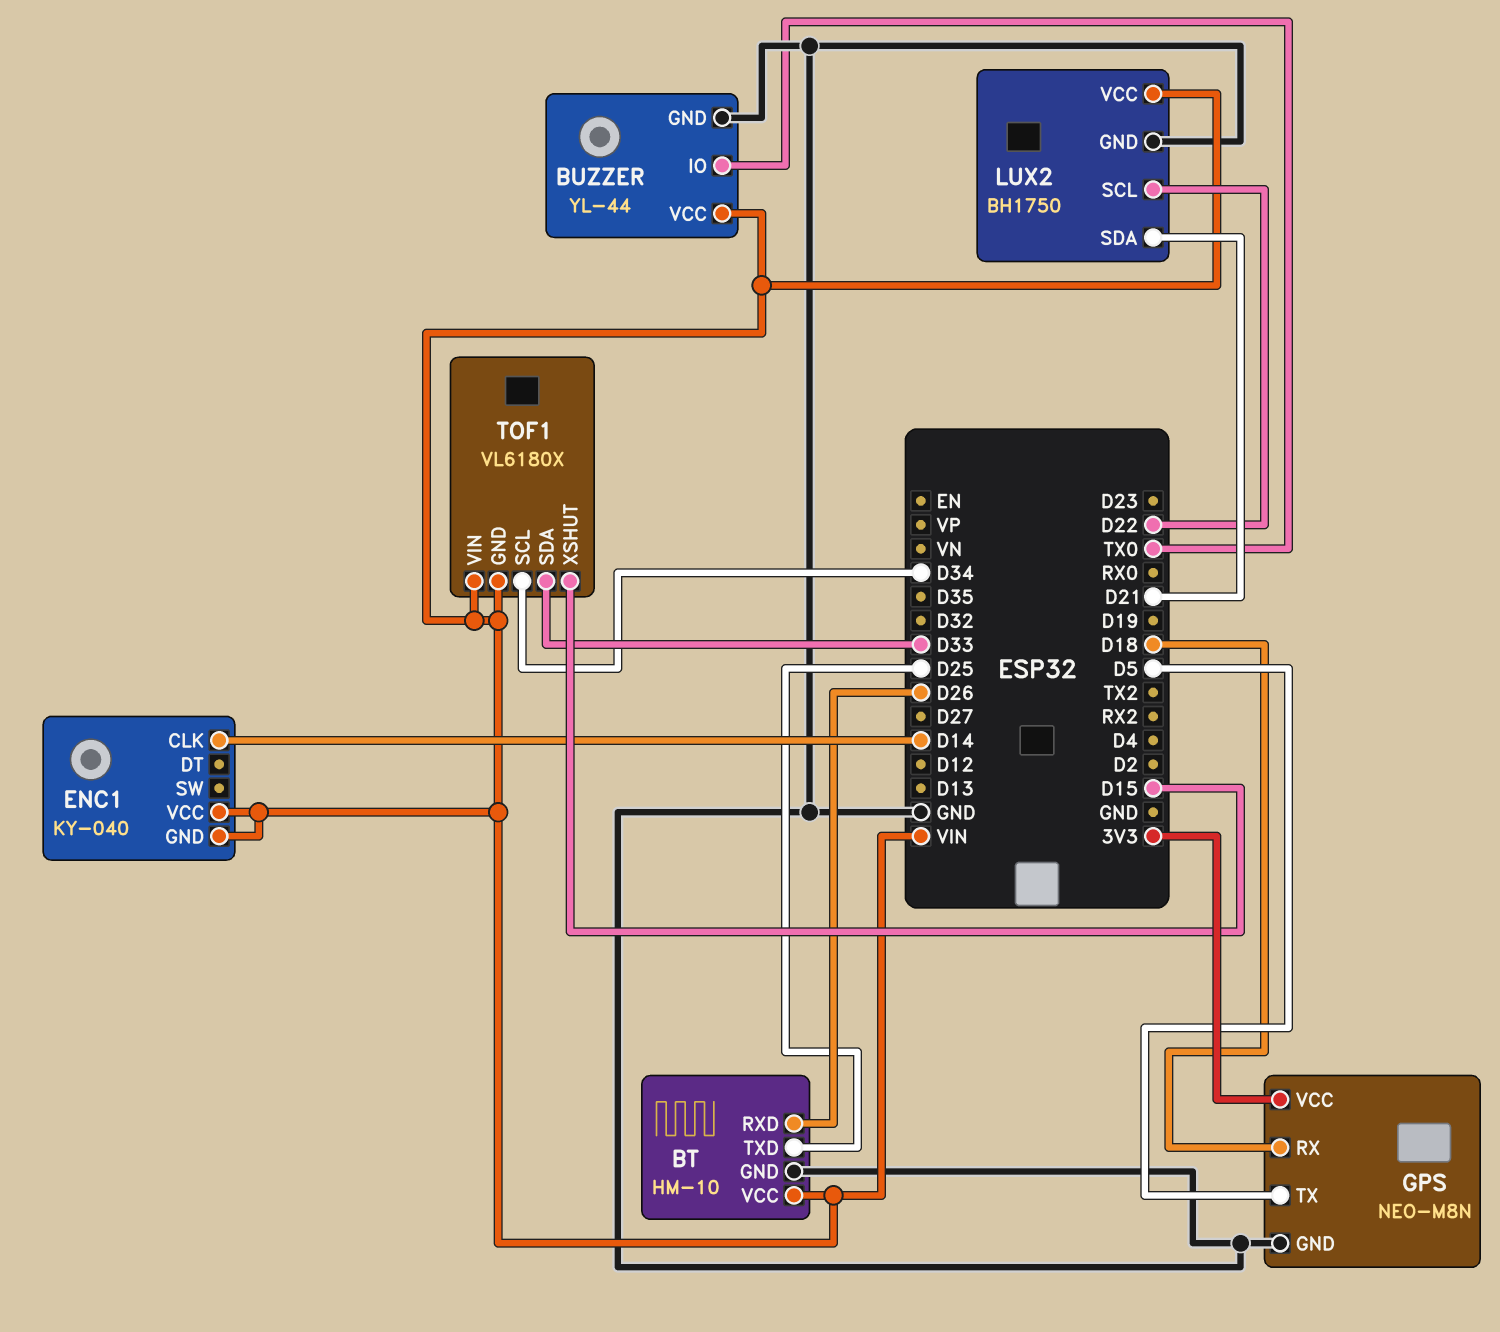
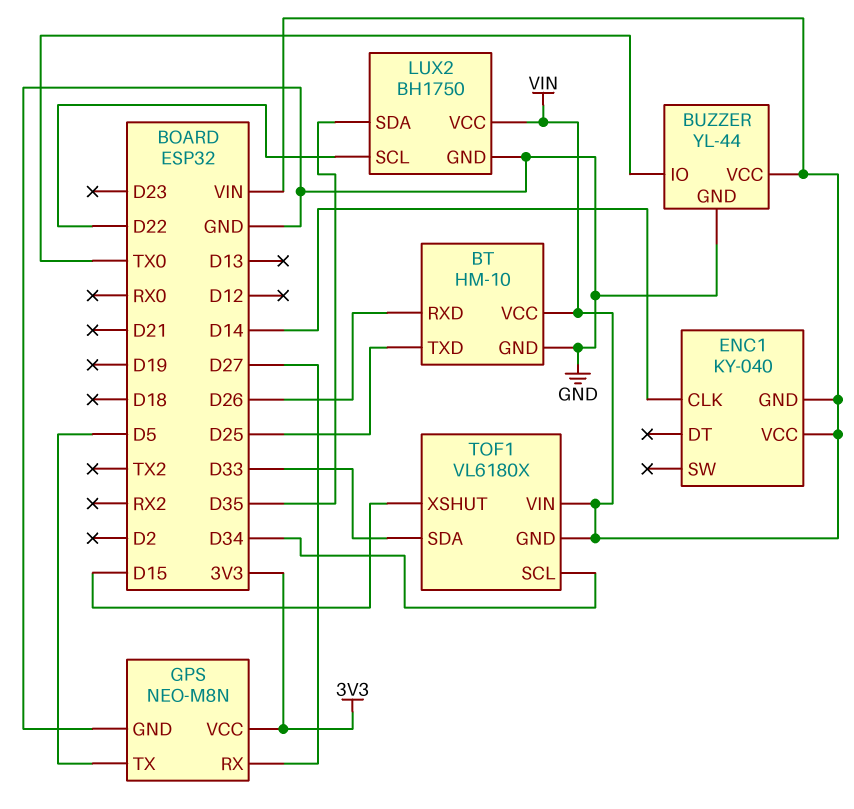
GPS pin RX: D18 -> D27
LUX2 pin SDA: D21 -> D35

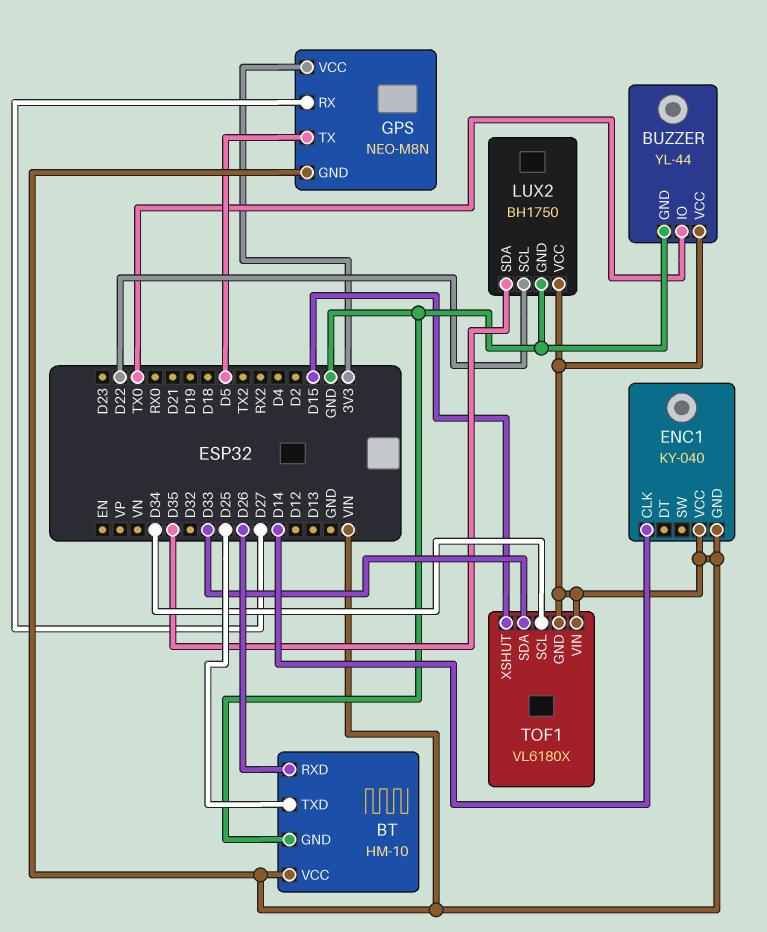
GPS pin GND: GND -> VIN

